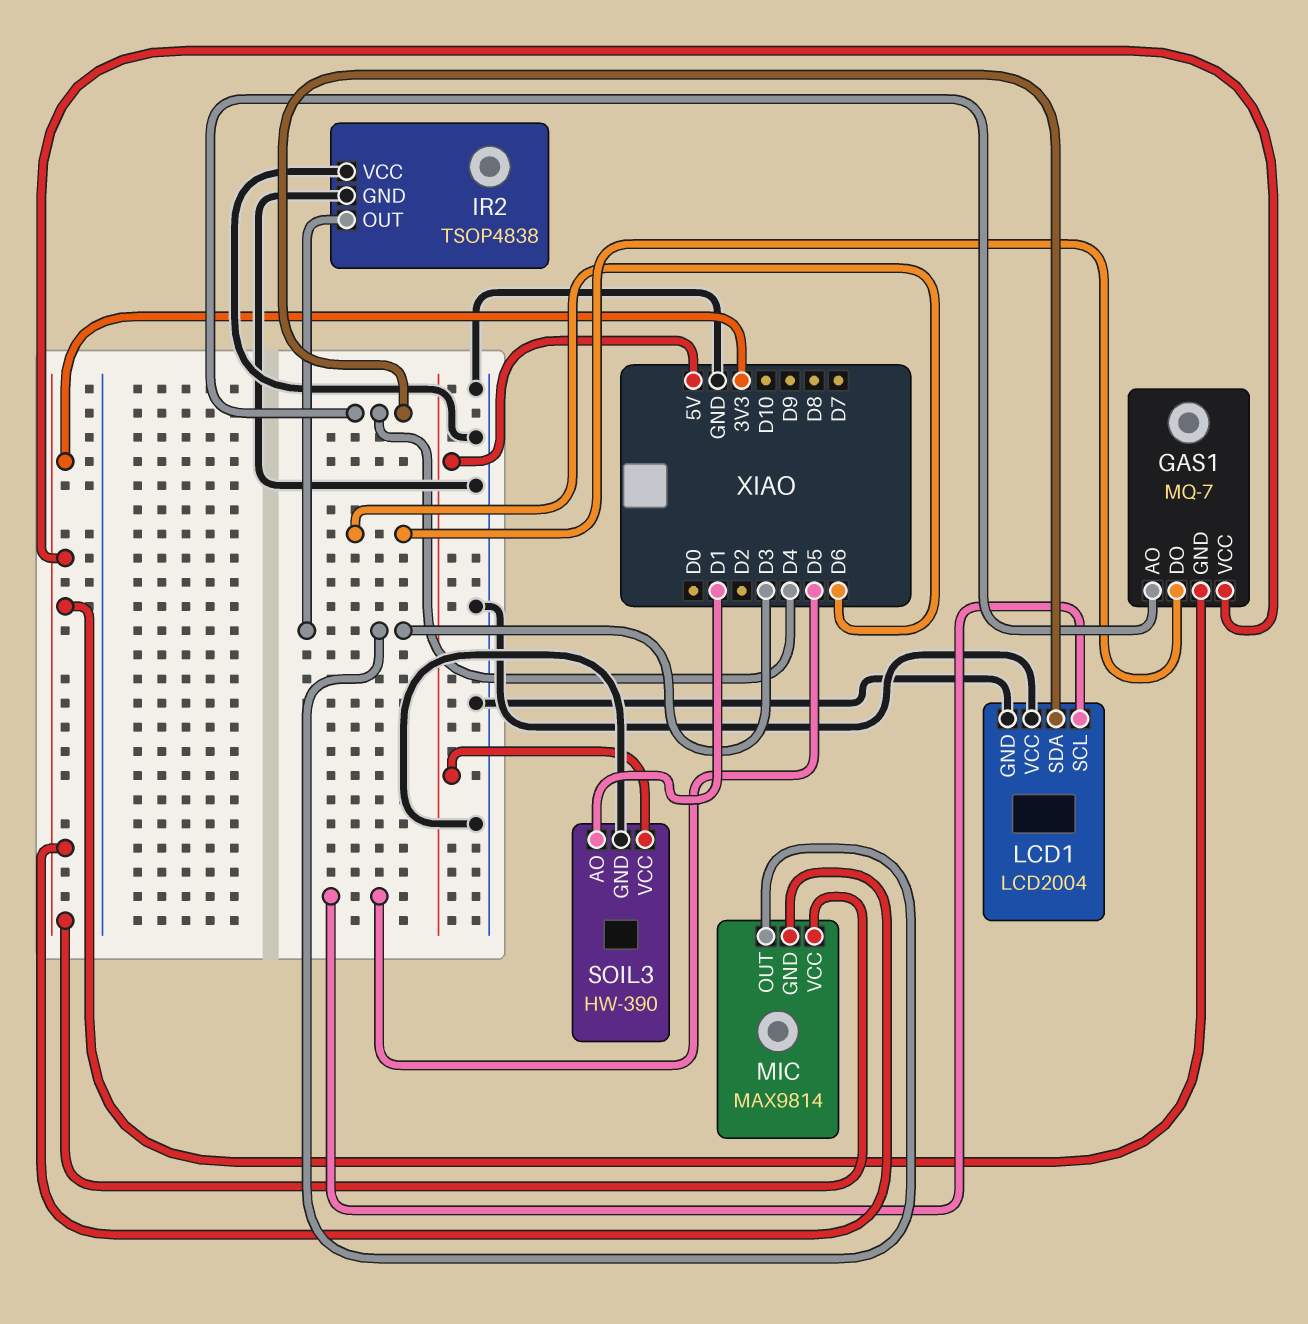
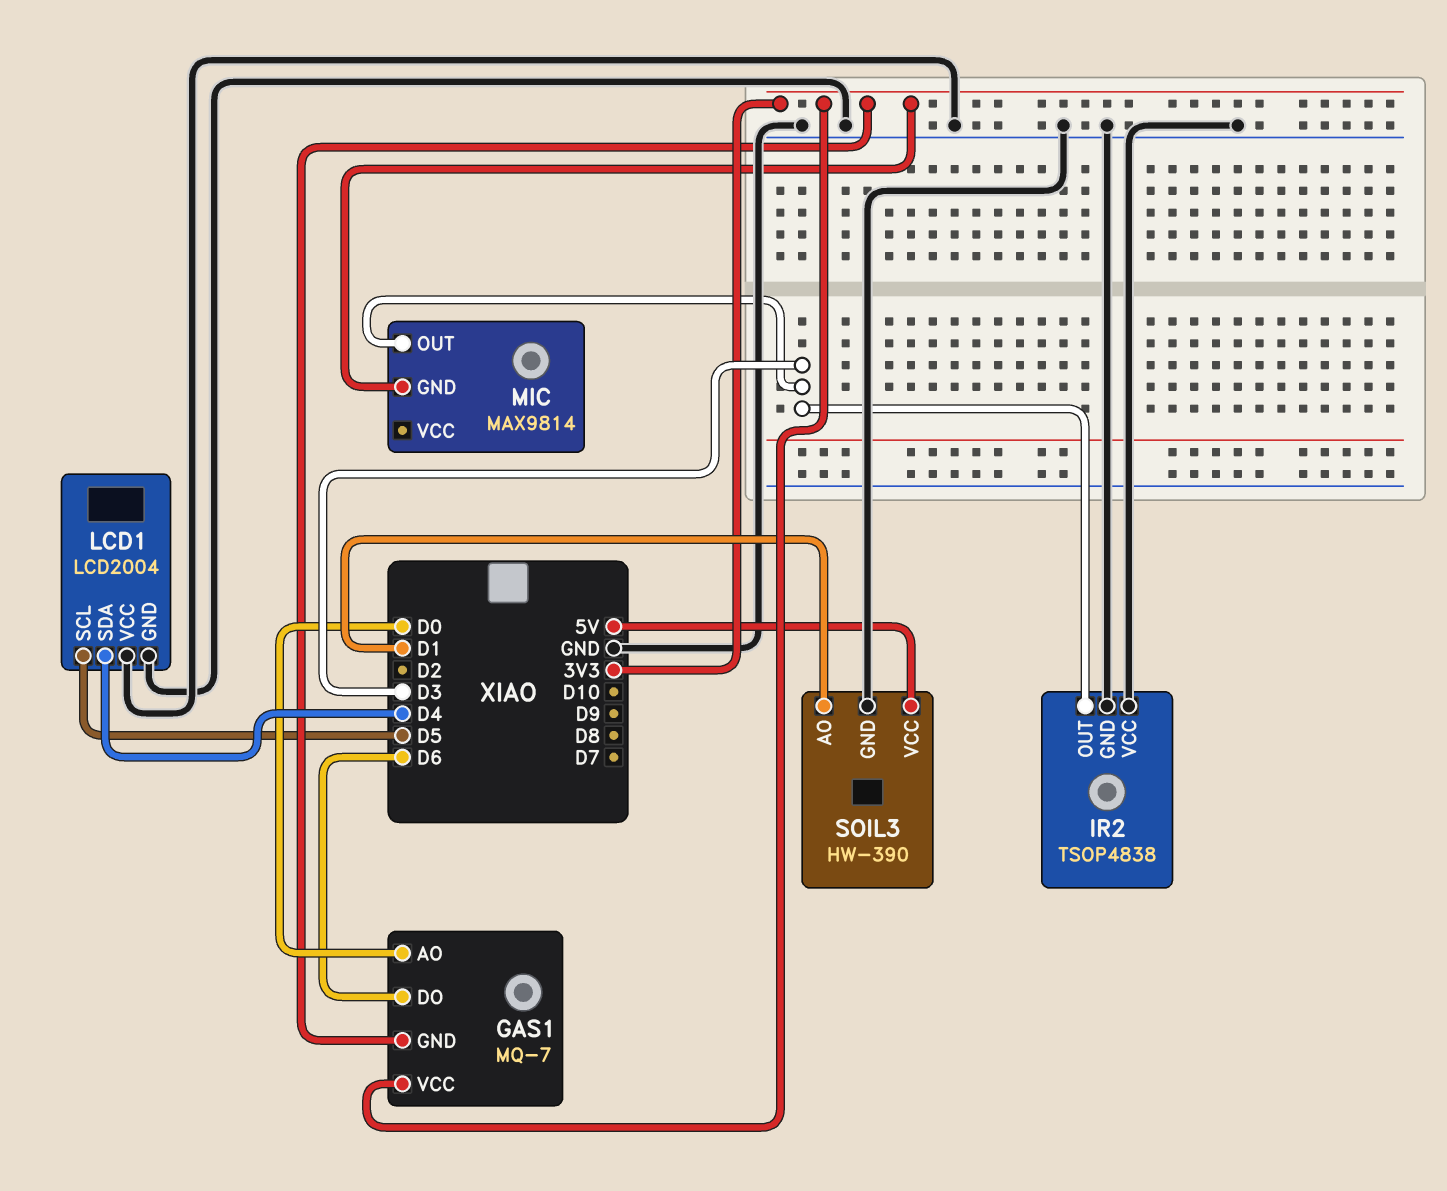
GAS1 pin AO: D4 -> D0
MIC pin VCC: 3V3 -> none

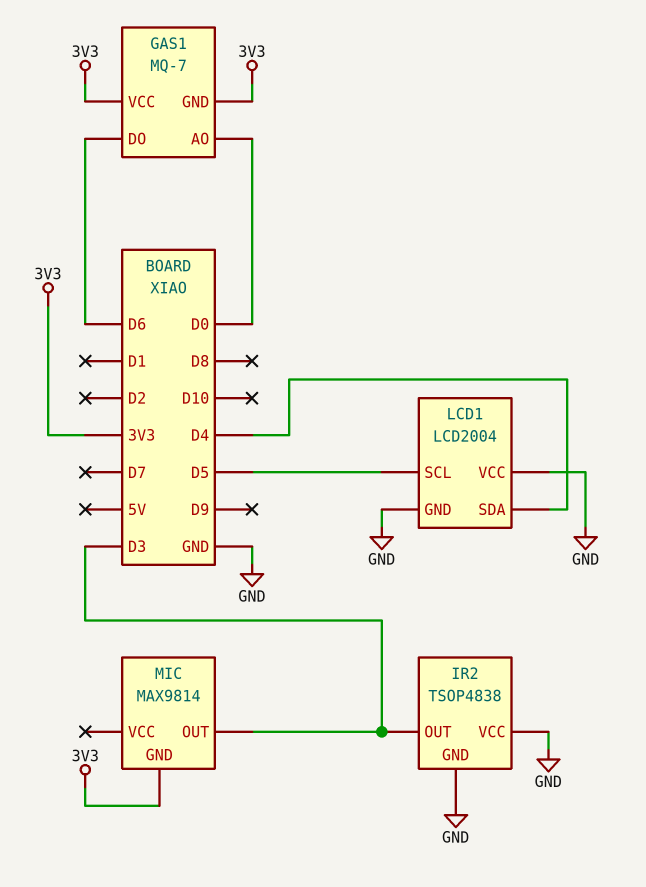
SOIL3: HW-390 -> none
SOIL3 pin AO: D1 -> none
SOIL3 pin GND: GND -> none
SOIL3 pin VCC: 5V -> none

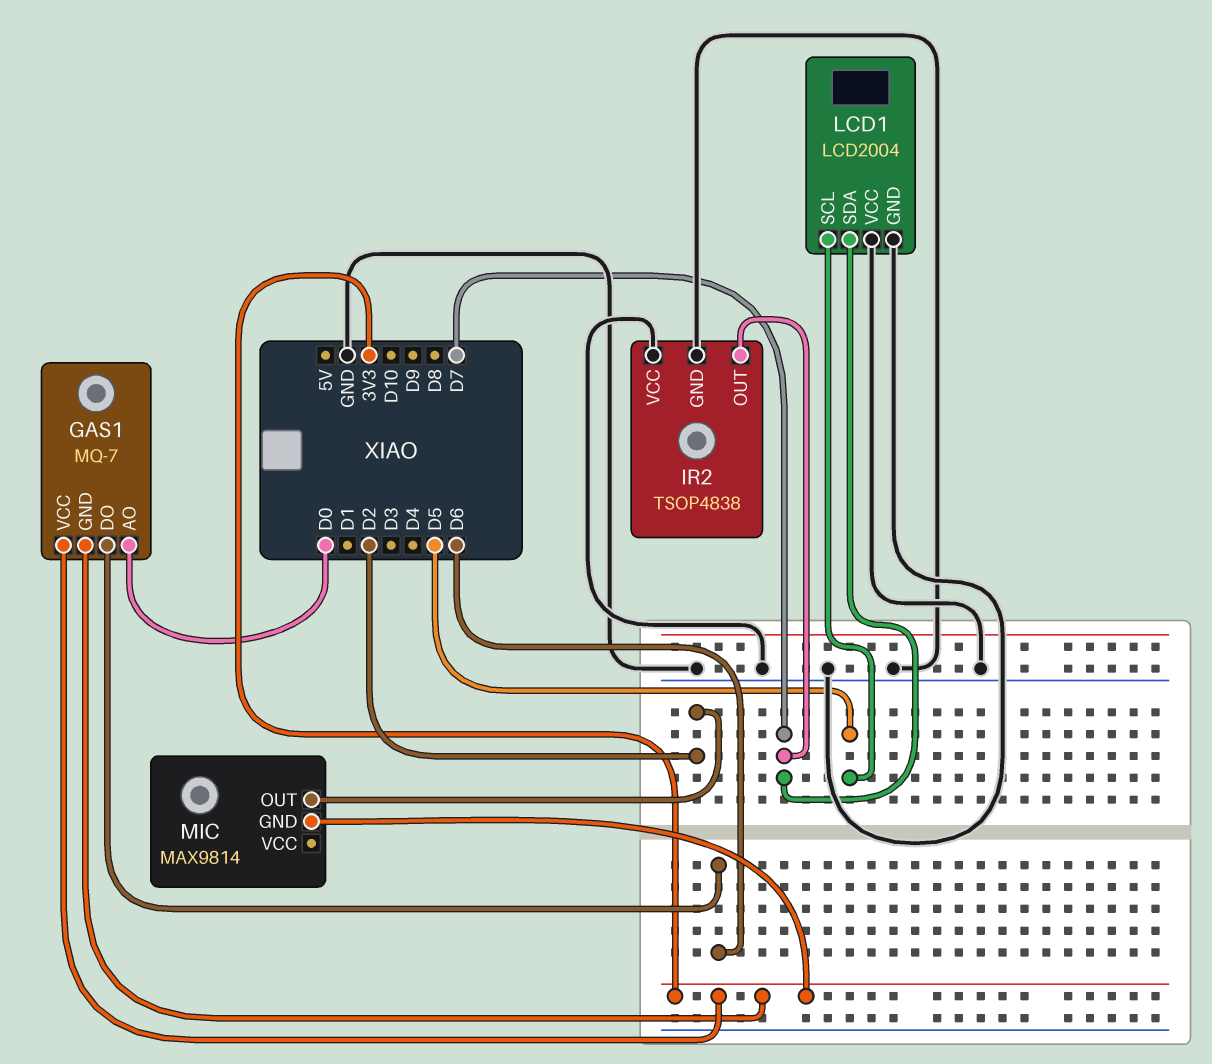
IR2 pin OUT: D3 -> D7
LCD1 pin SDA: D4 -> D7
MIC pin OUT: D3 -> D2

